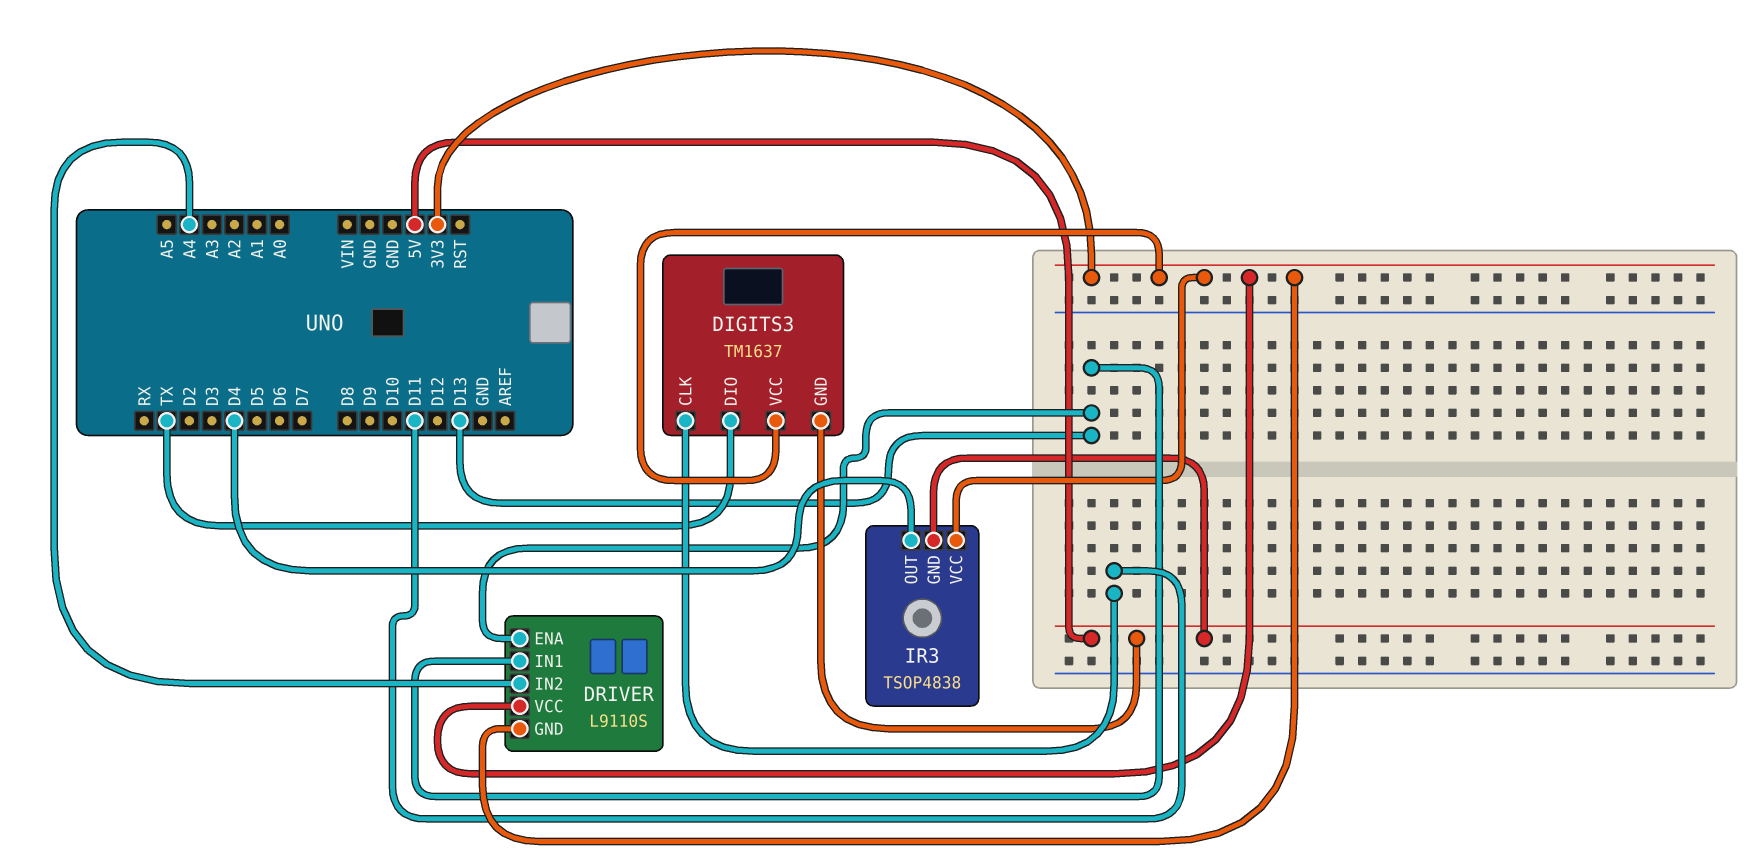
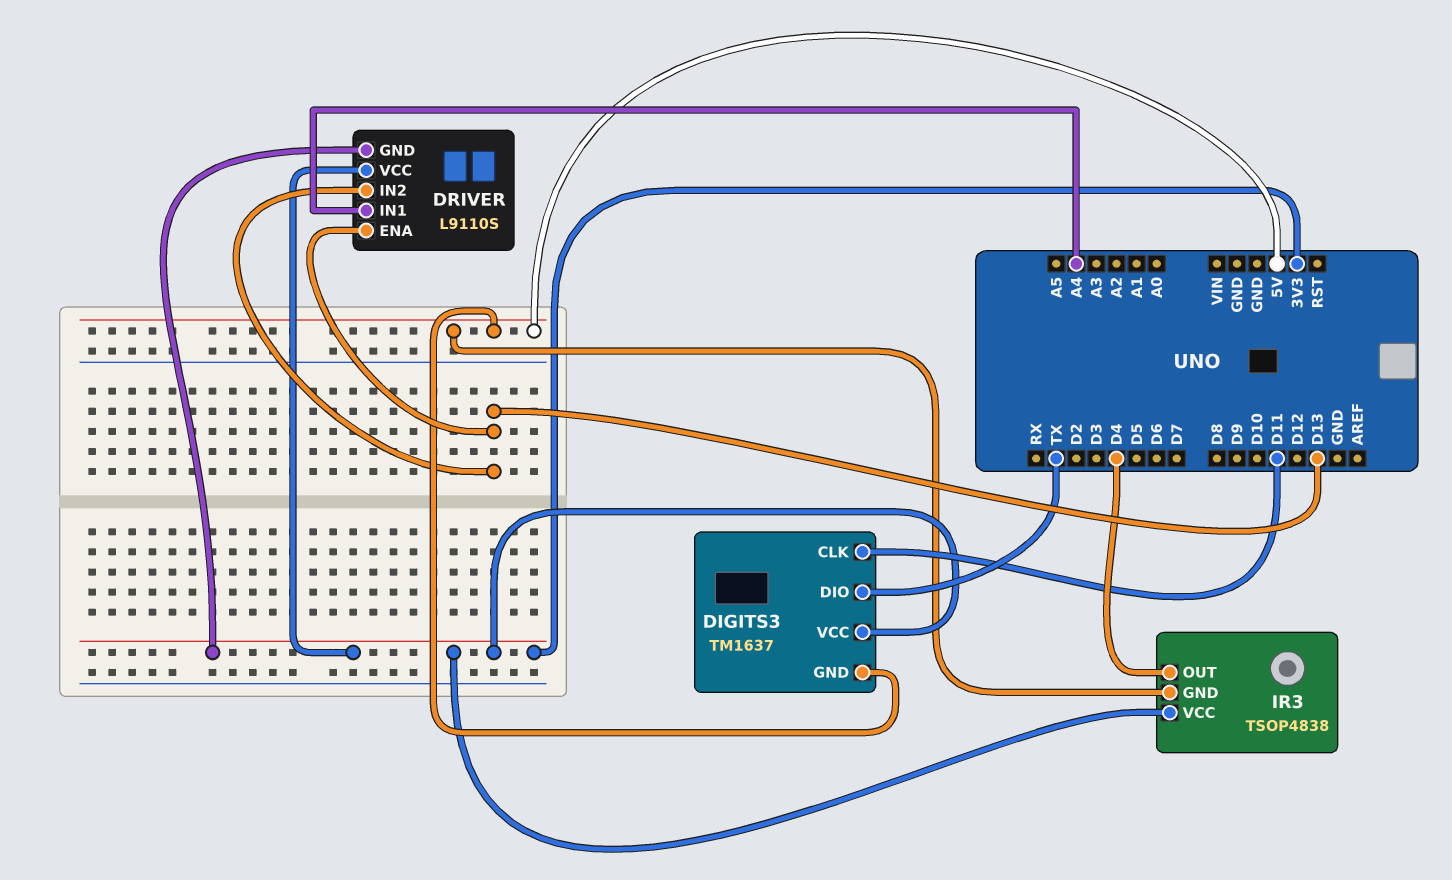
DRIVER pin IN1: D13 -> A4
DRIVER pin IN2: A4 -> D13

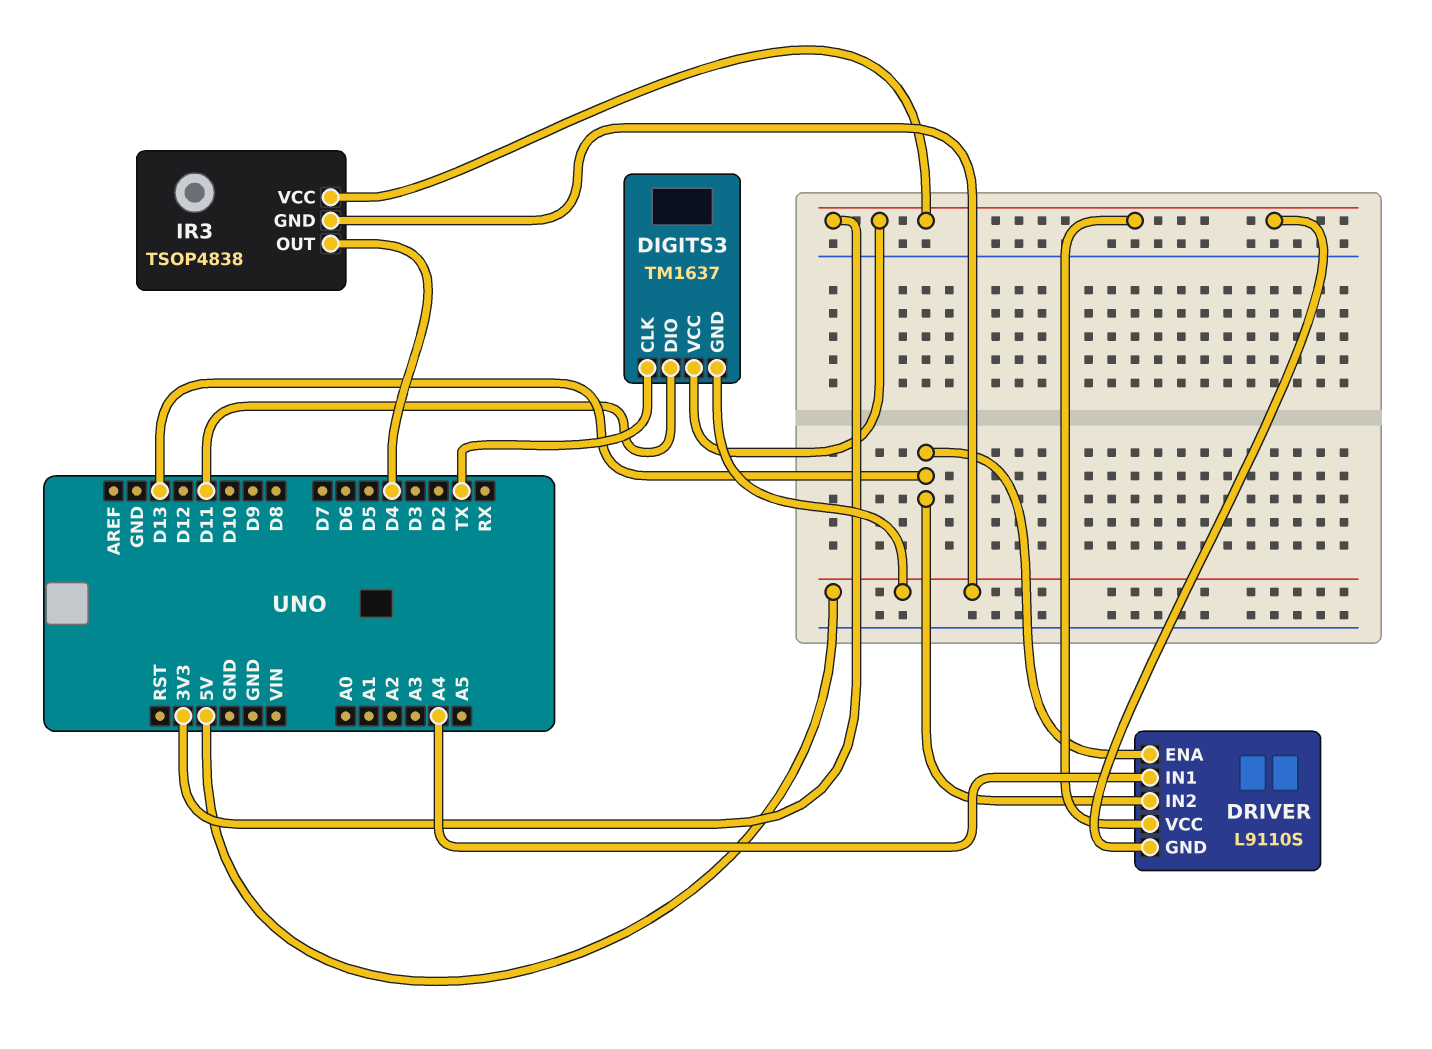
DIGITS3 pin CLK: D11 -> TX
DIGITS3 pin DIO: TX -> D11

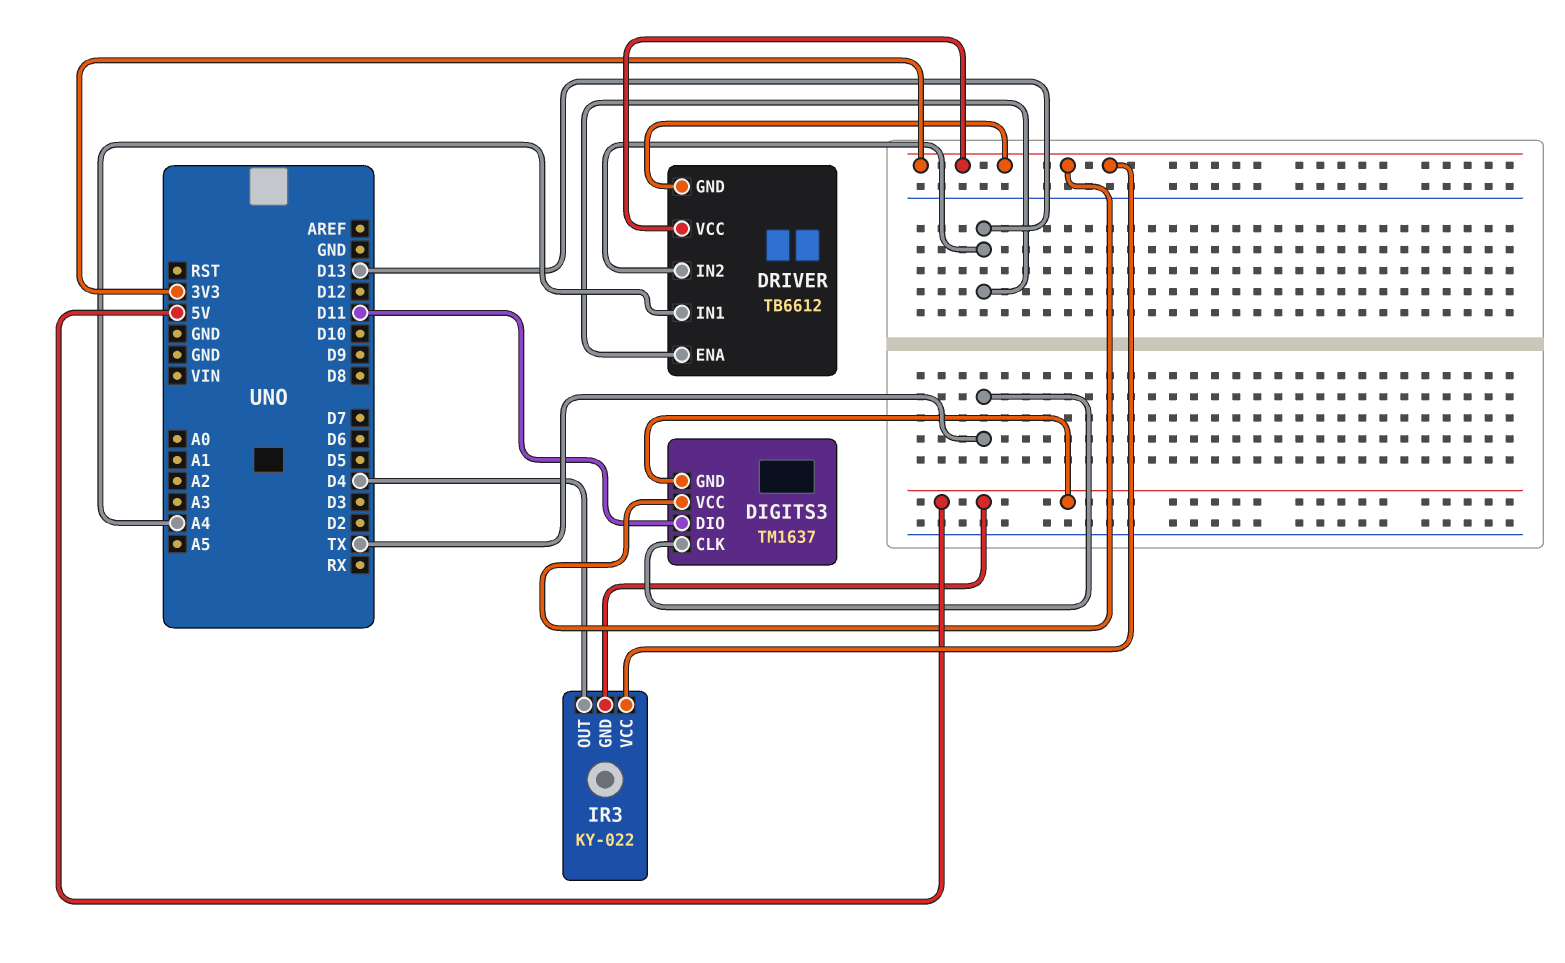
DRIVER: L9110S -> TB6612
IR3: TSOP4838 -> KY-022

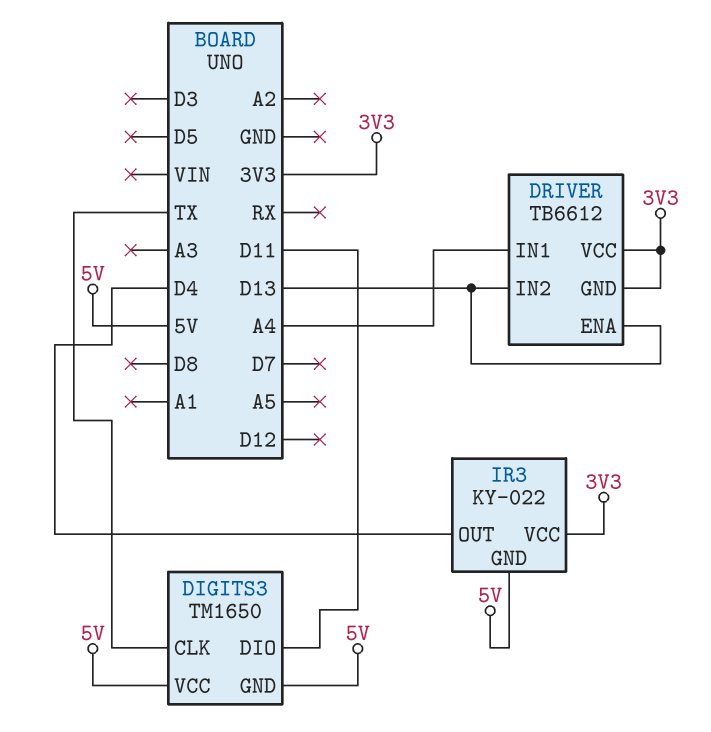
DIGITS3: TM1637 -> TM1650
DIGITS3 pin VCC: 3V3 -> 5V

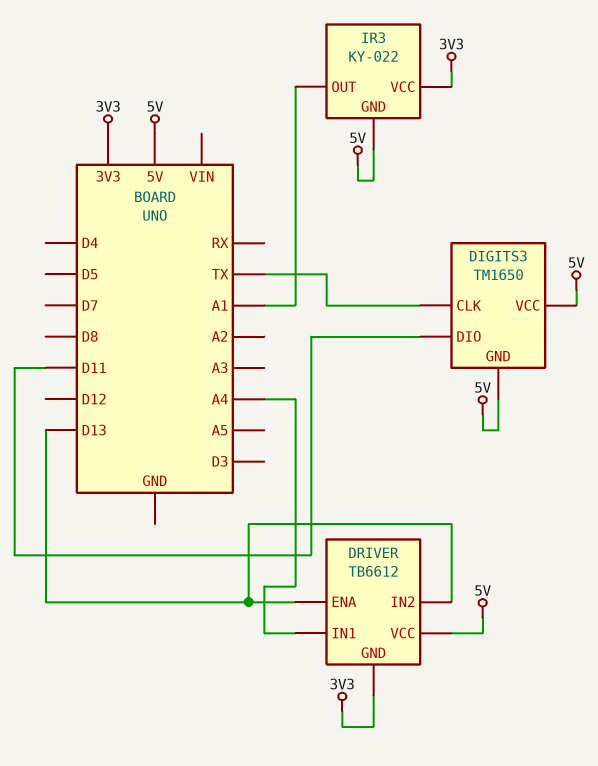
DRIVER pin VCC: 3V3 -> 5V
IR3 pin OUT: D4 -> A1

